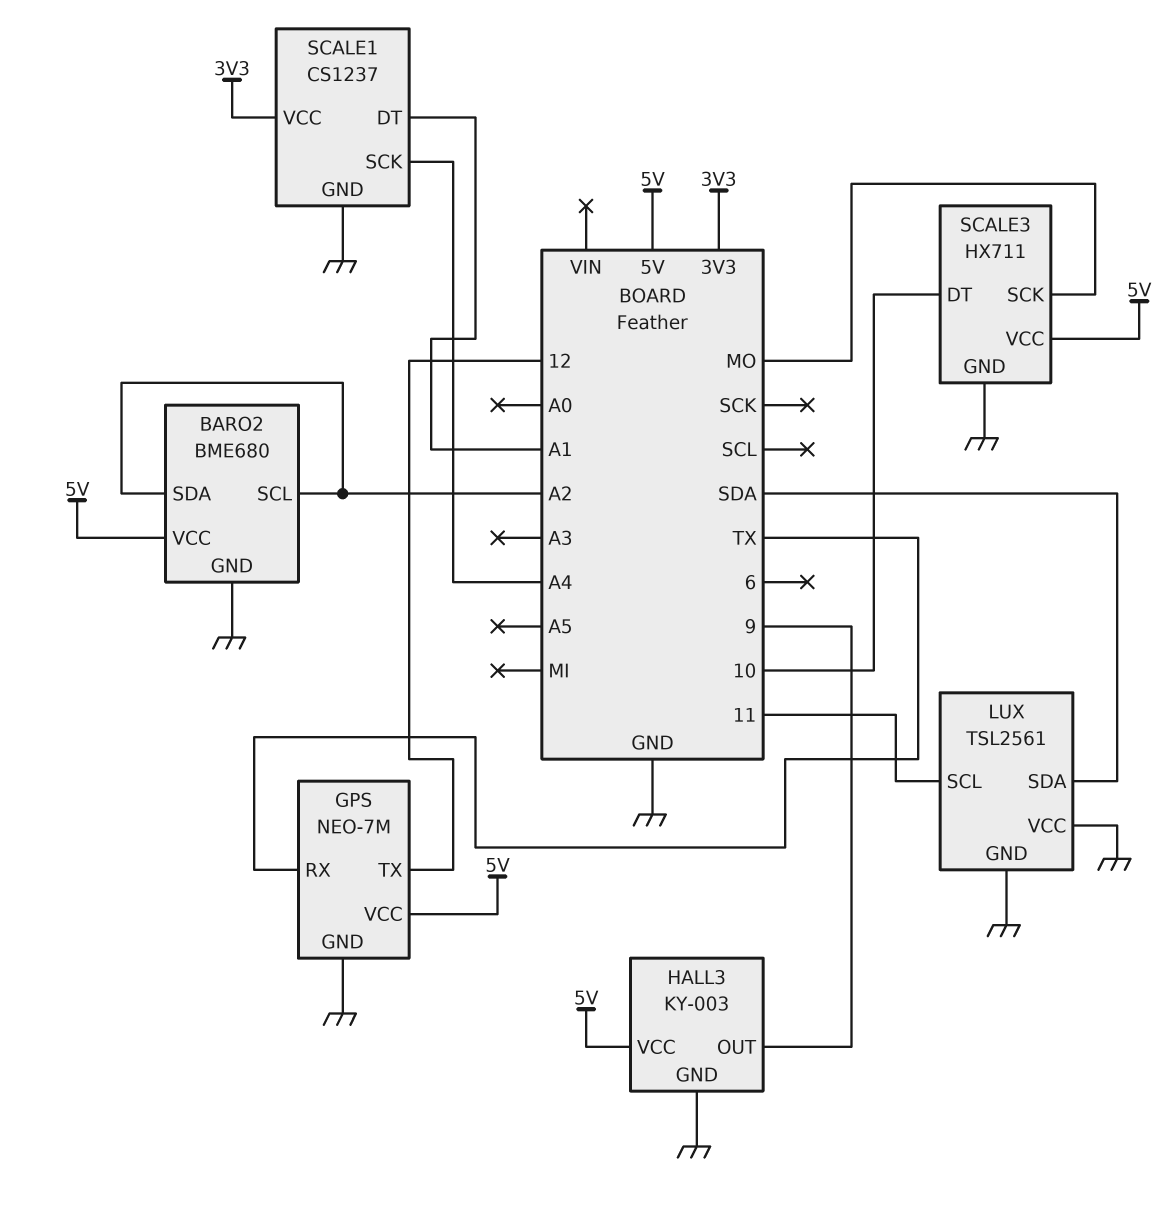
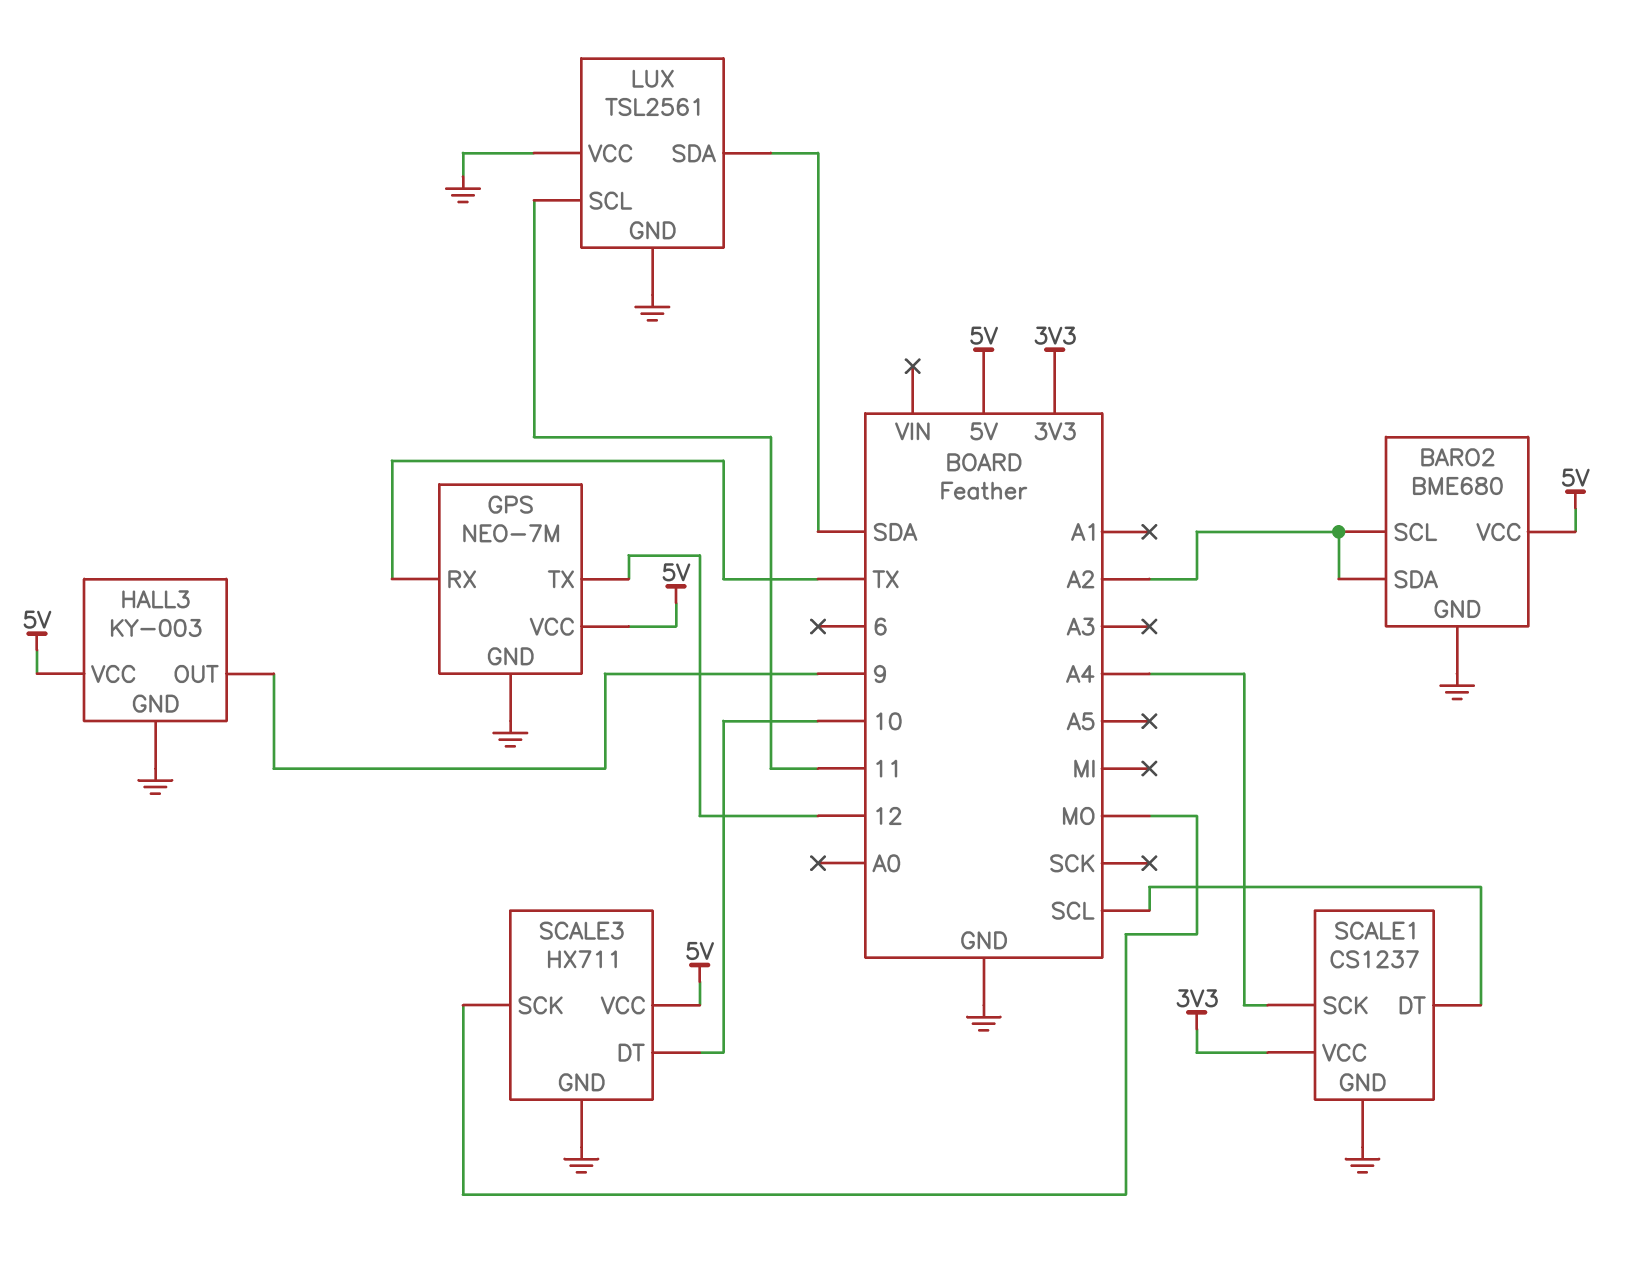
SCALE1 pin DT: A1 -> SCL

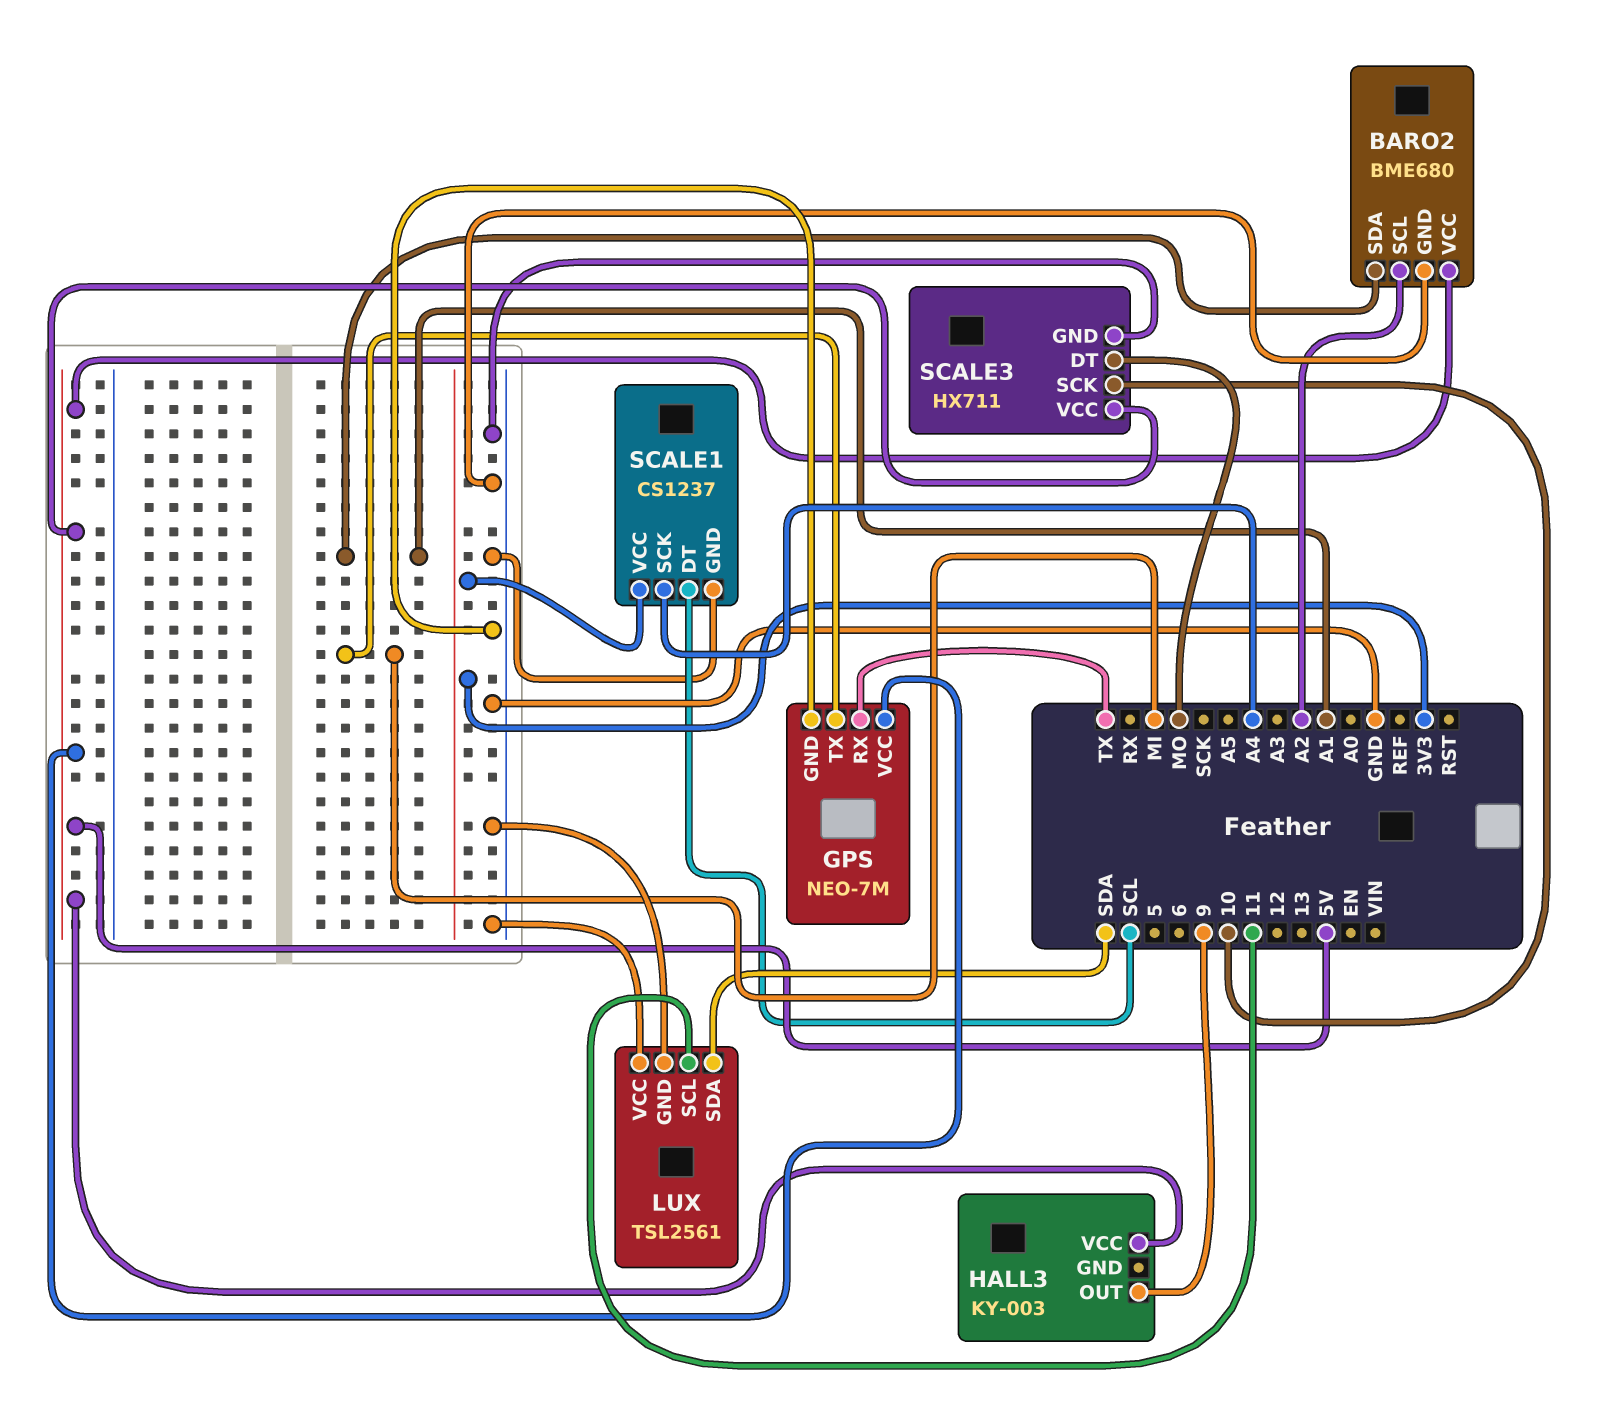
BARO2 pin SDA: A2 -> A1
GPS pin TX: 12 -> MI
HALL3 pin GND: GND -> none
SCALE3 pin DT: 10 -> MO
SCALE3 pin SCK: MO -> 10

